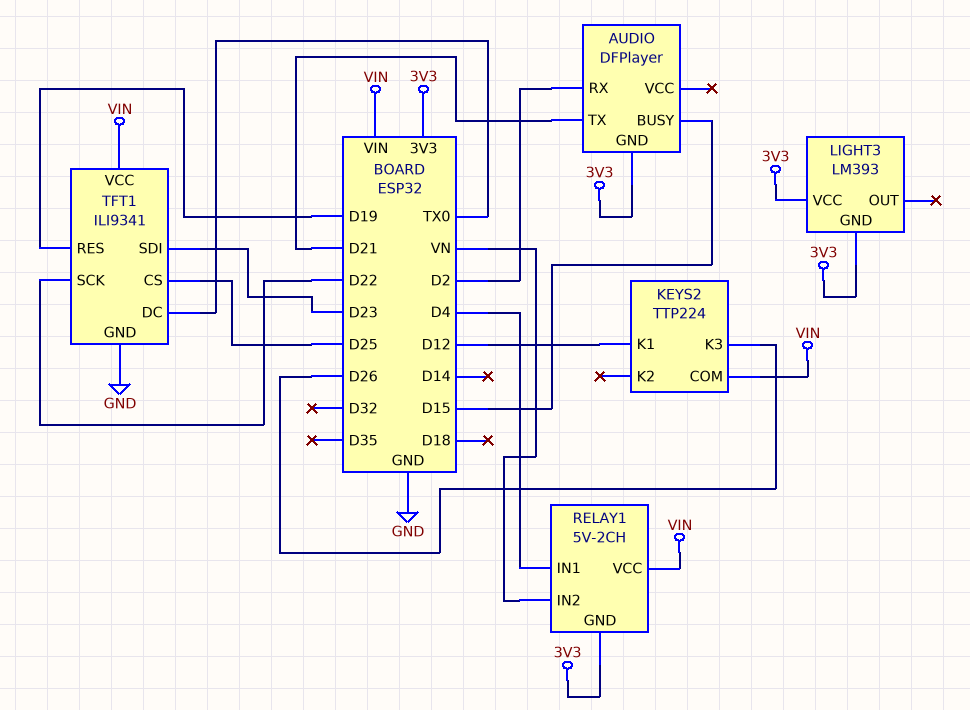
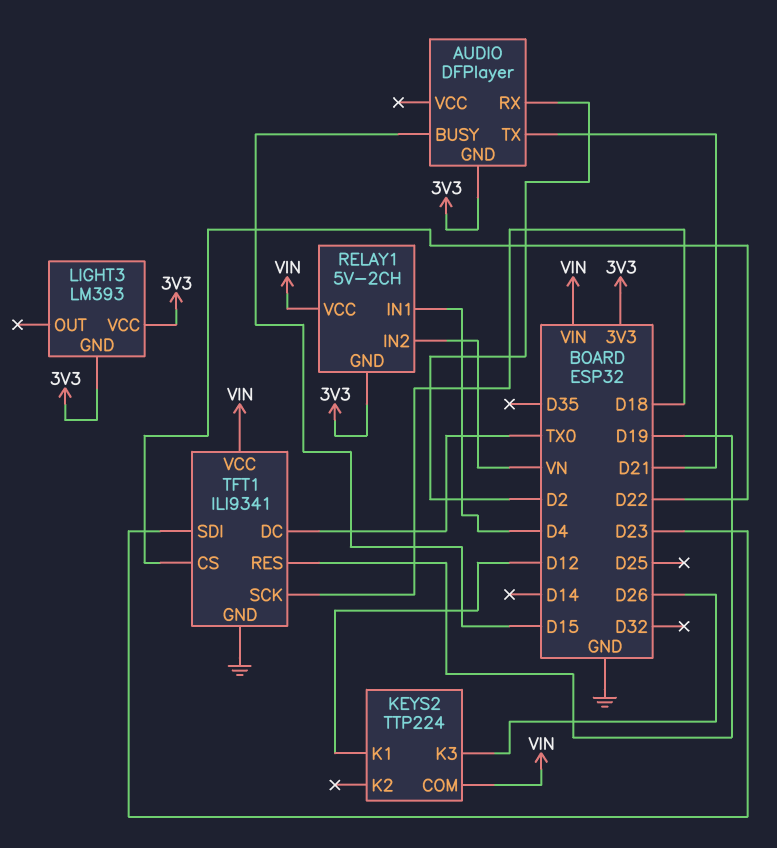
TFT1 pin CS: D25 -> D22
TFT1 pin SCK: D22 -> D18

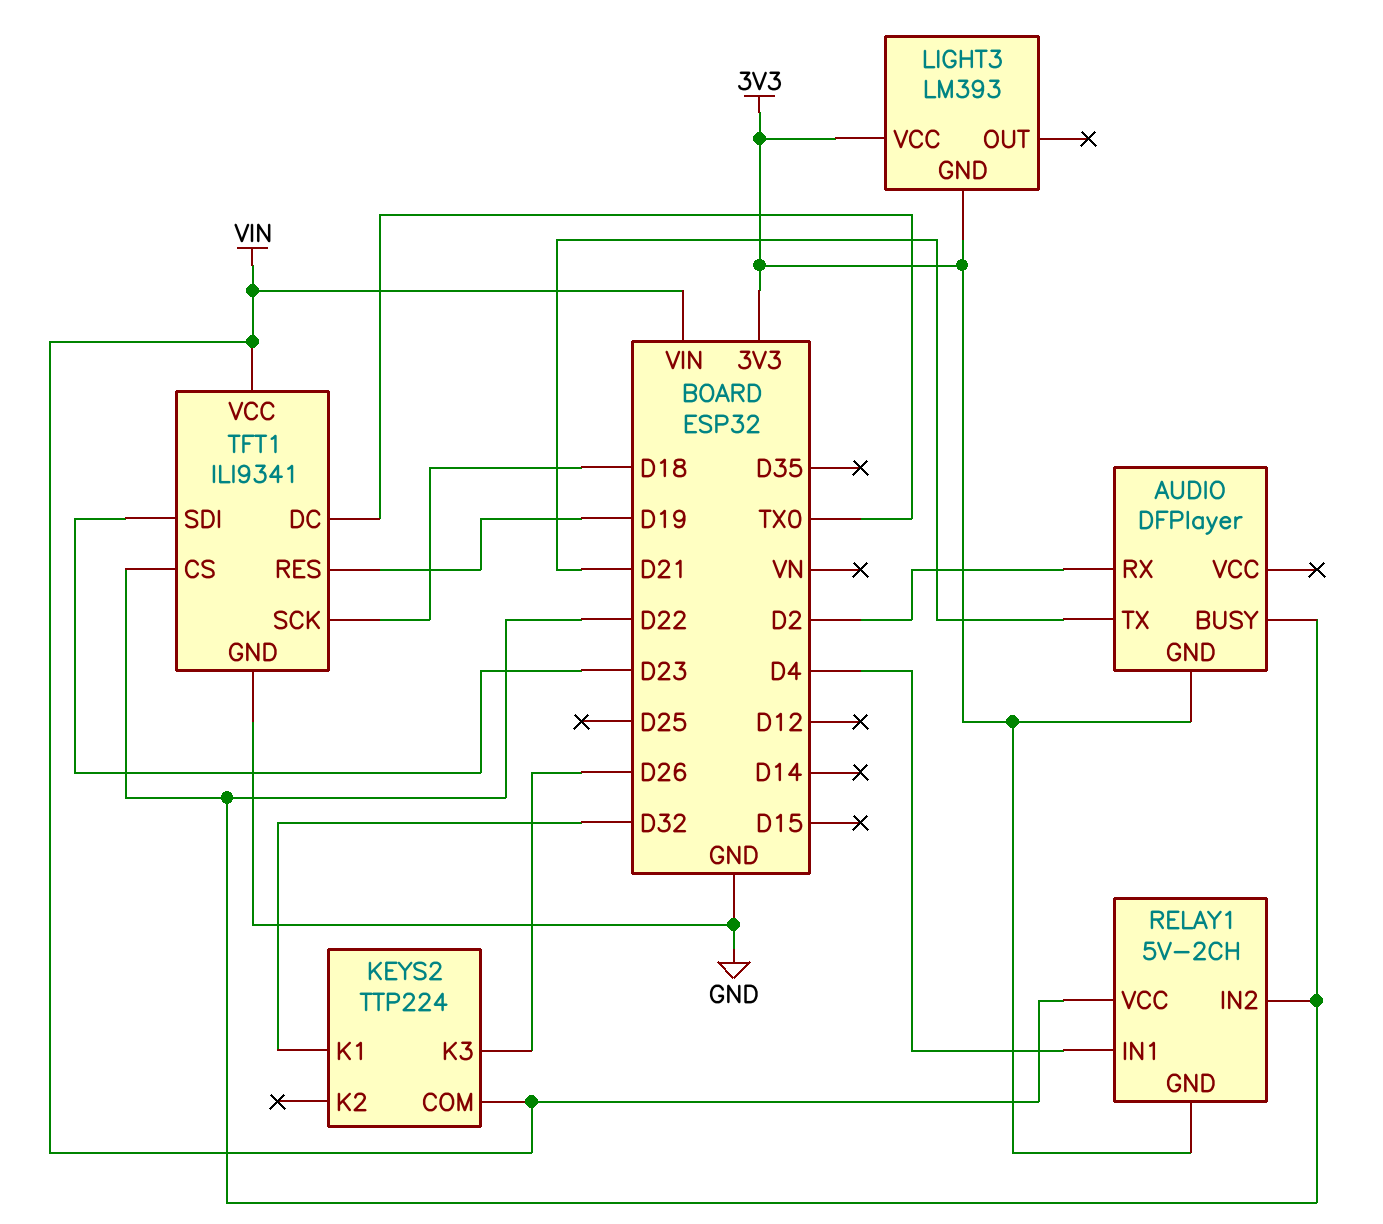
AUDIO pin BUSY: D15 -> D22
KEYS2 pin K1: D12 -> D32
RELAY1 pin IN2: VN -> D22

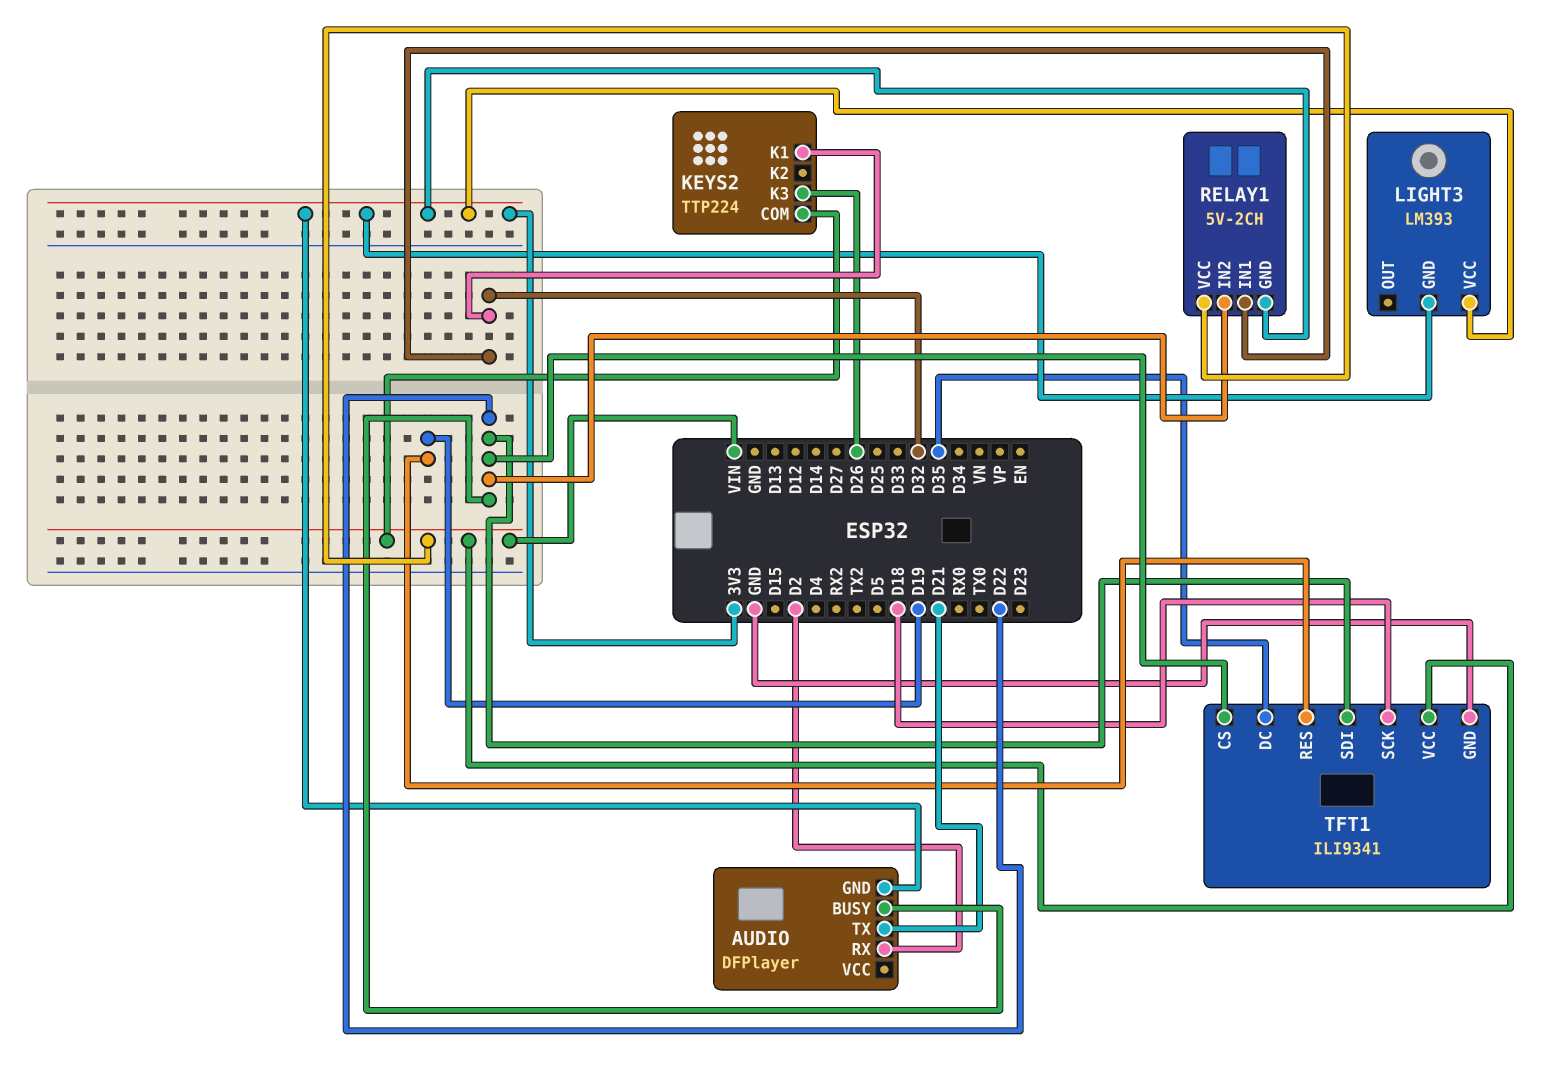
RELAY1 pin IN1: D4 -> D32
TFT1 pin DC: TX0 -> D35
TFT1 pin SDI: D23 -> D22

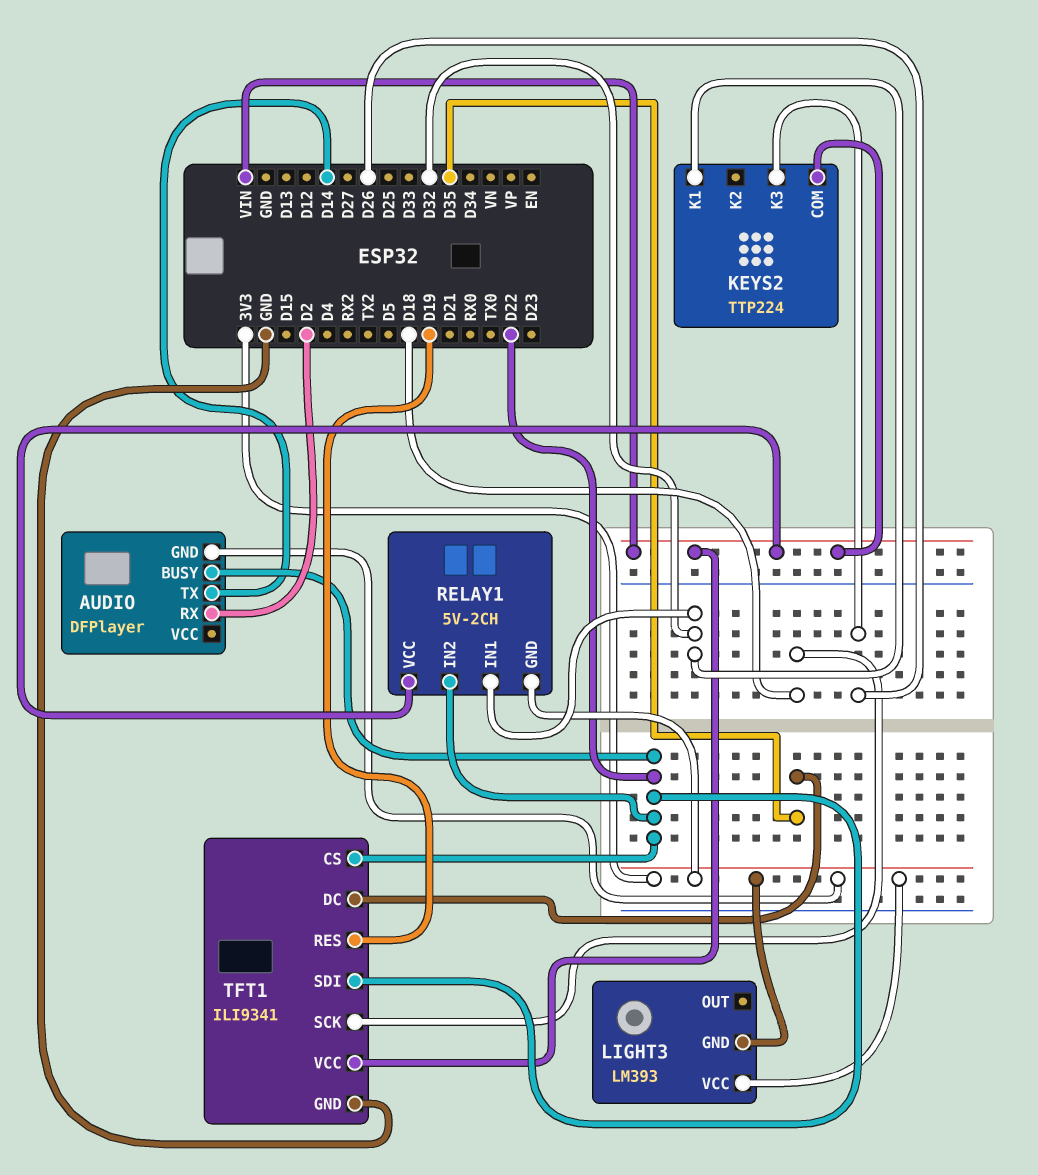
AUDIO pin TX: D21 -> D14

